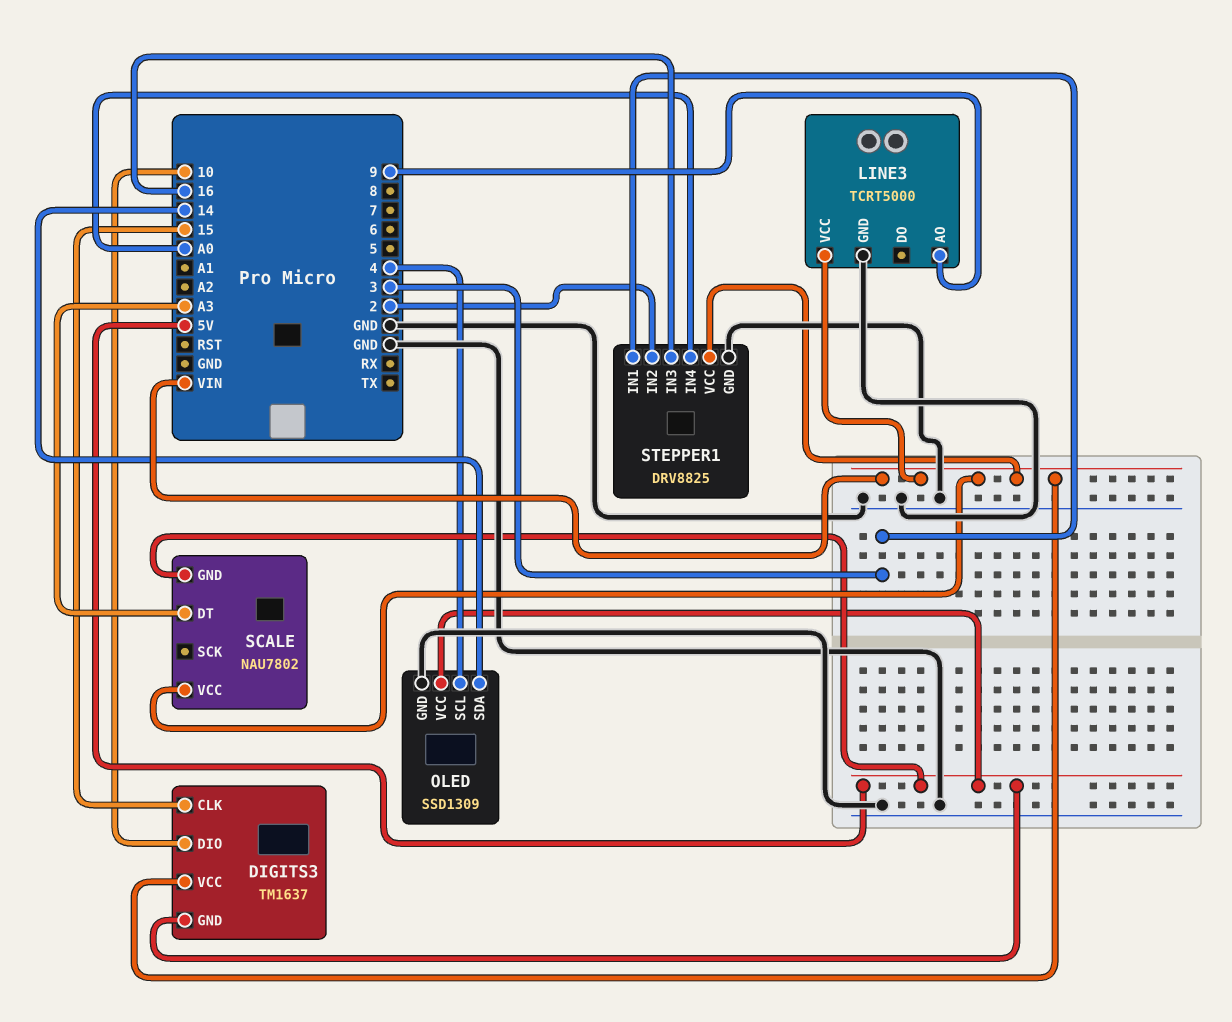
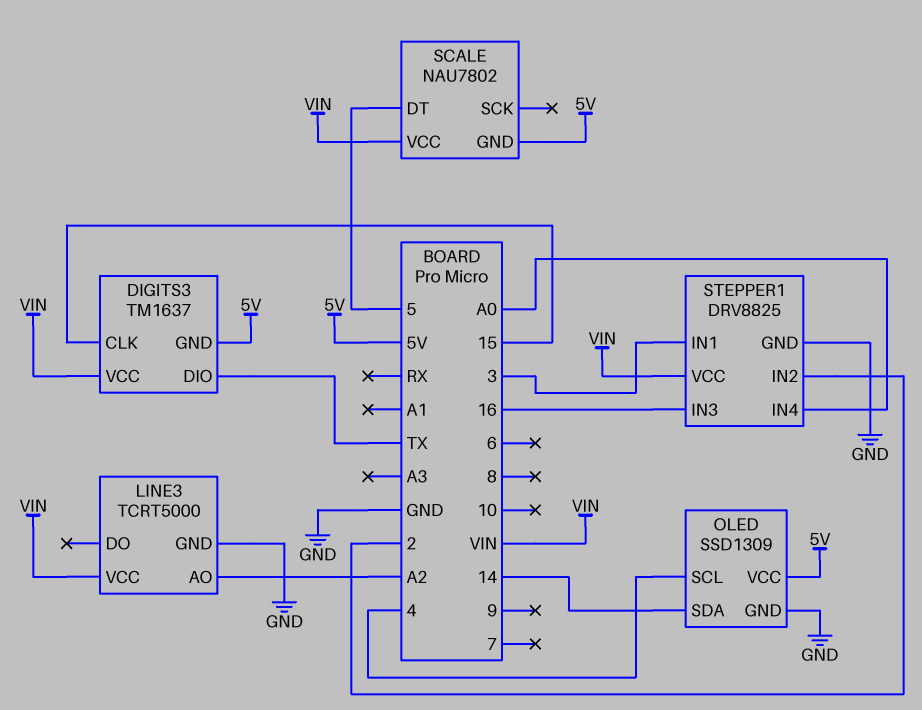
DIGITS3 pin DIO: 10 -> TX
LINE3 pin AO: 9 -> A2
SCALE pin DT: A3 -> 5

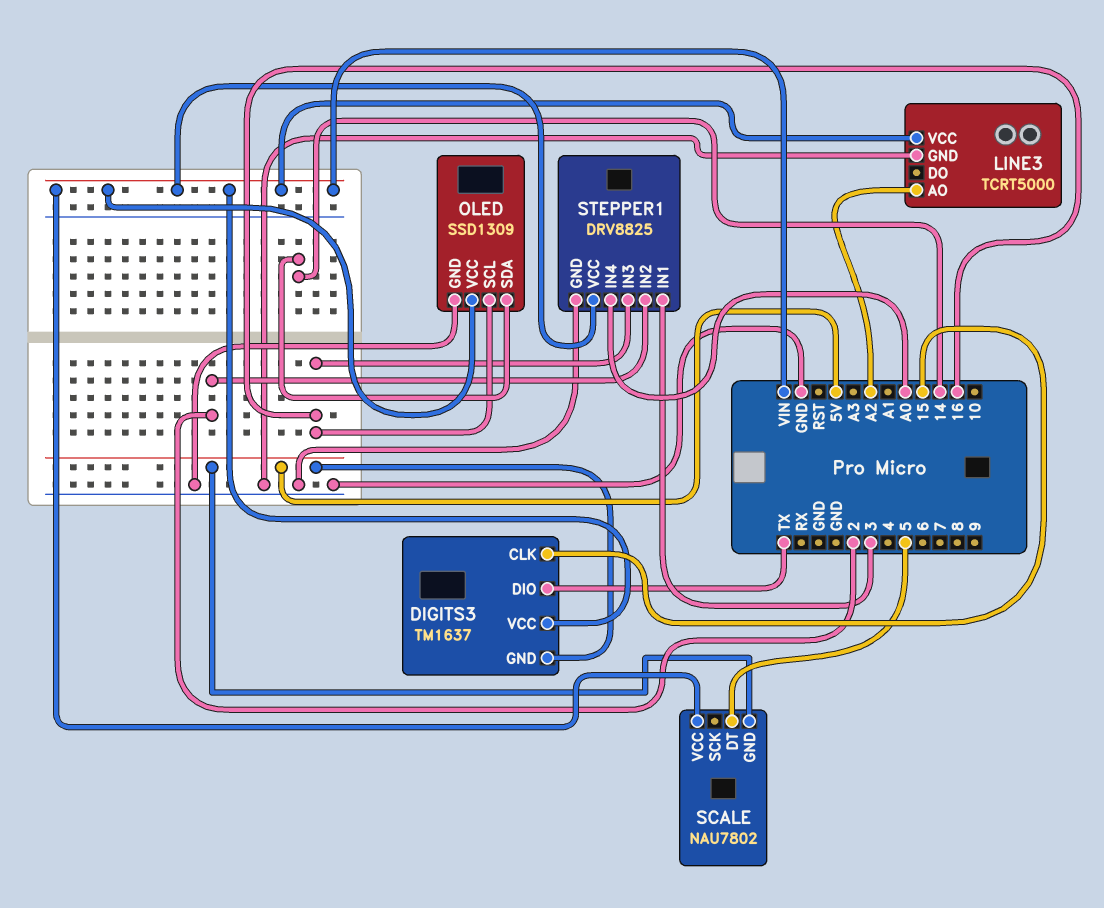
OLED pin SCL: 4 -> 16
OLED pin VCC: 5V -> VIN

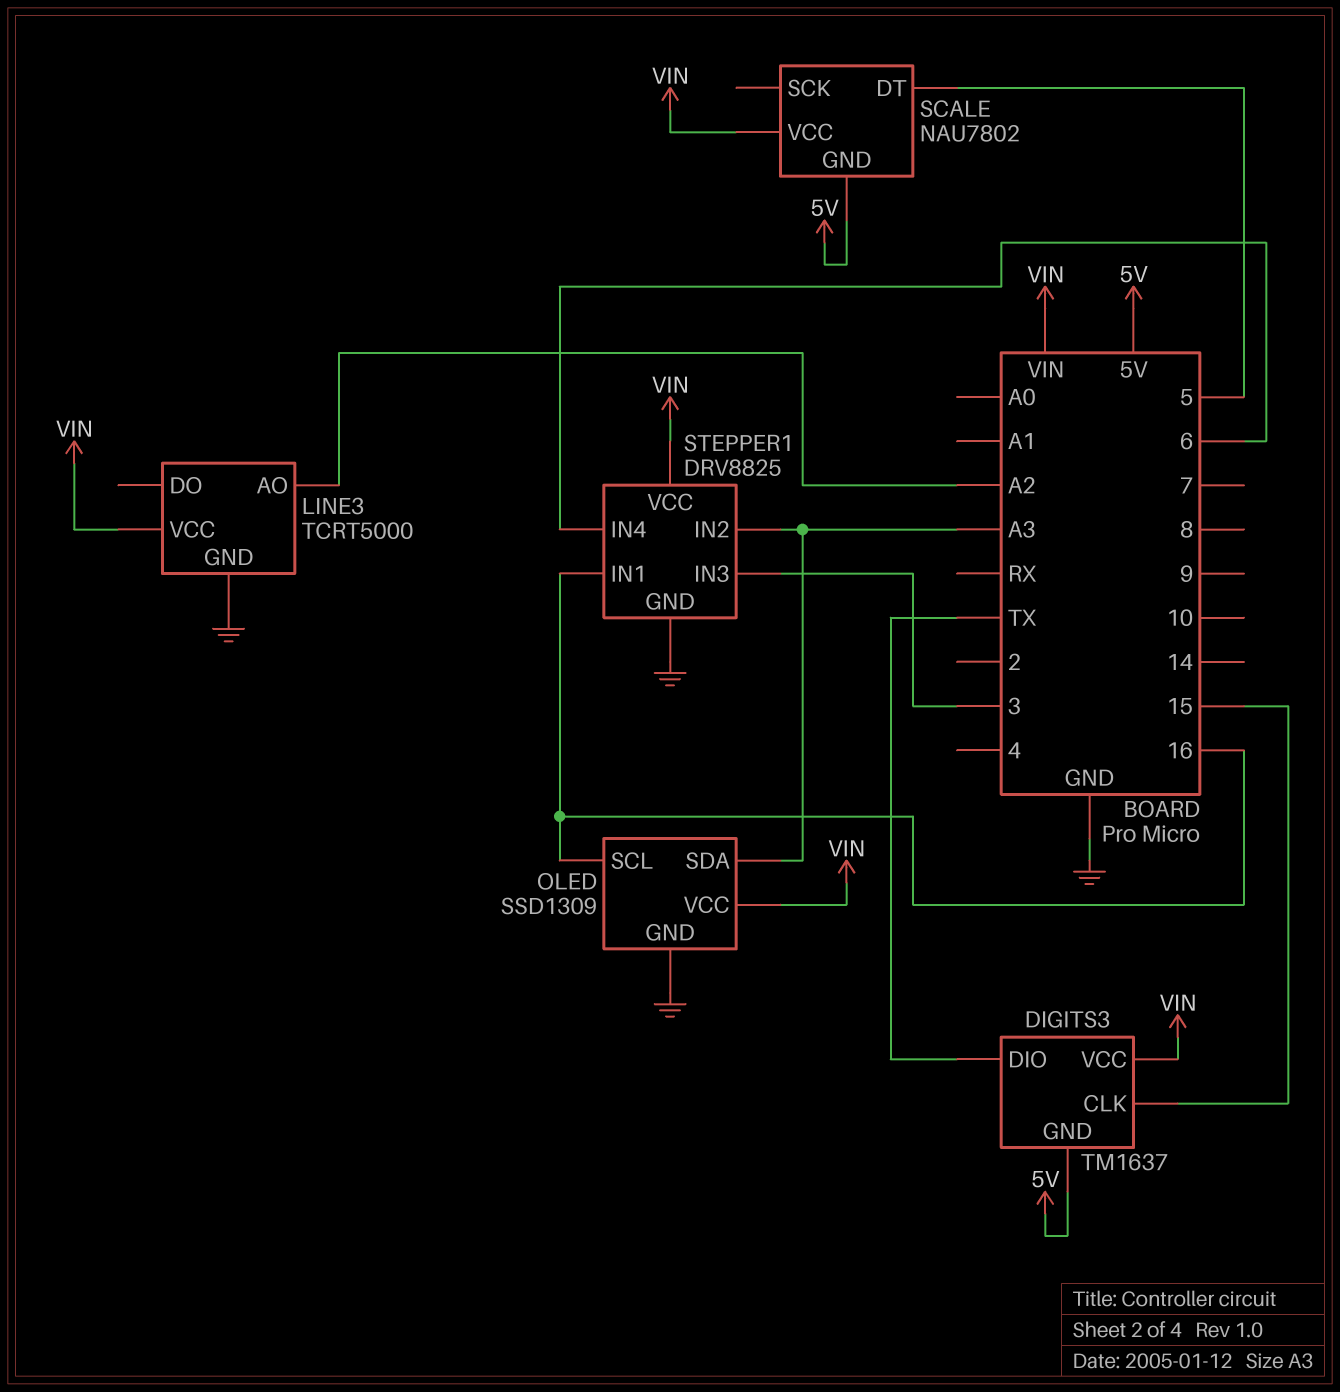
OLED pin SDA: 14 -> A3
STEPPER1 pin IN1: 3 -> 16
STEPPER1 pin IN2: 2 -> A3
STEPPER1 pin IN3: 16 -> 3
STEPPER1 pin IN4: A0 -> 6

